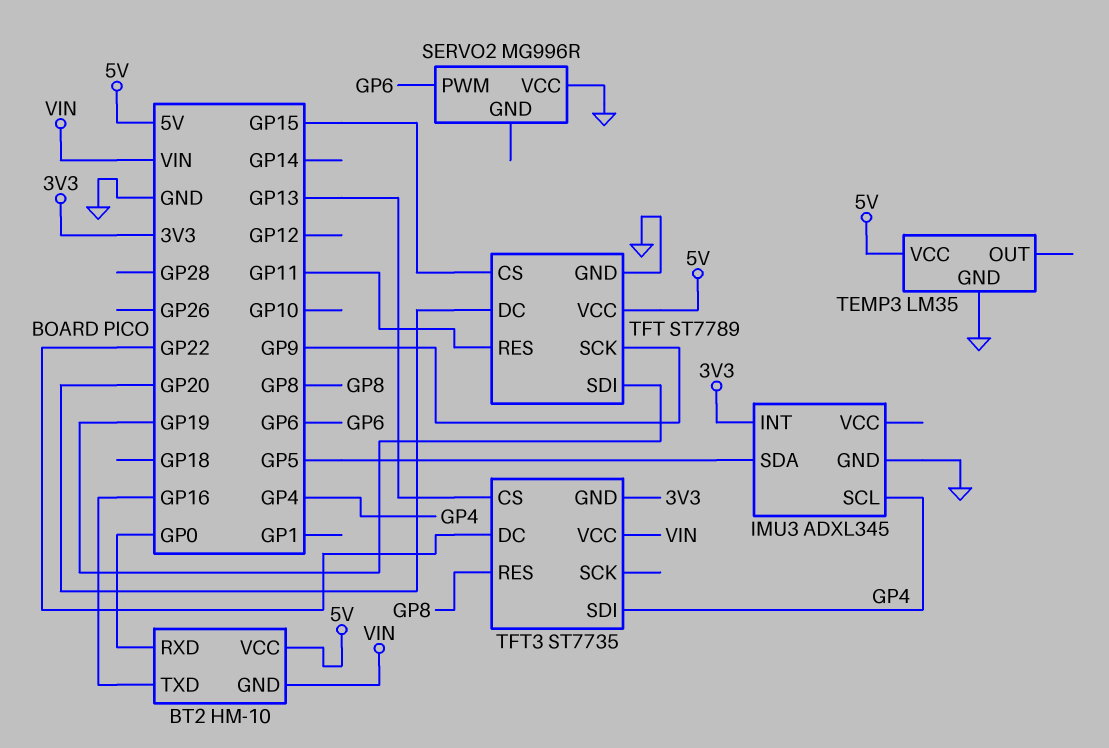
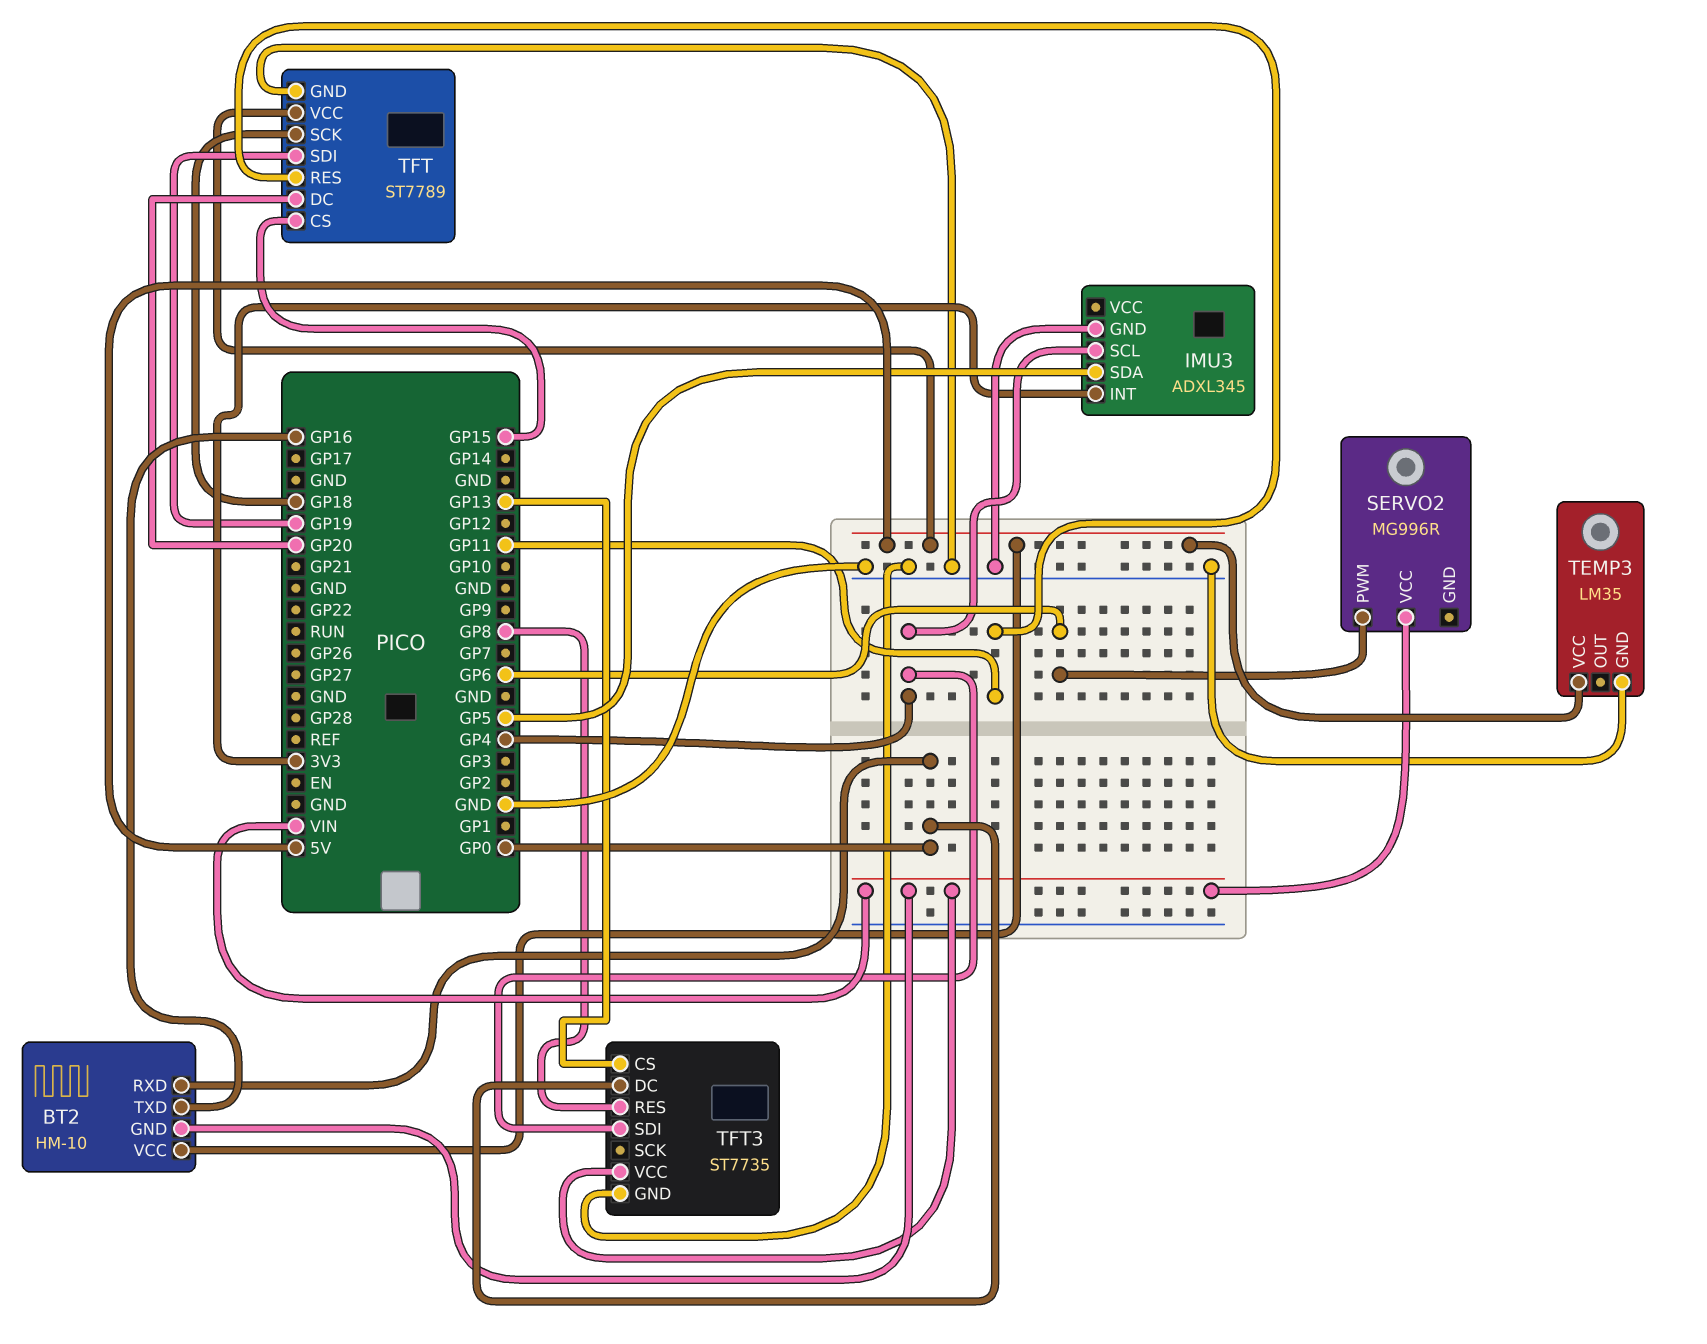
SERVO2 pin VCC: GND -> VIN
TFT pin SCK: GP9 -> GP18
TFT3 pin DC: GP22 -> GP0
TFT3 pin GND: 3V3 -> GND

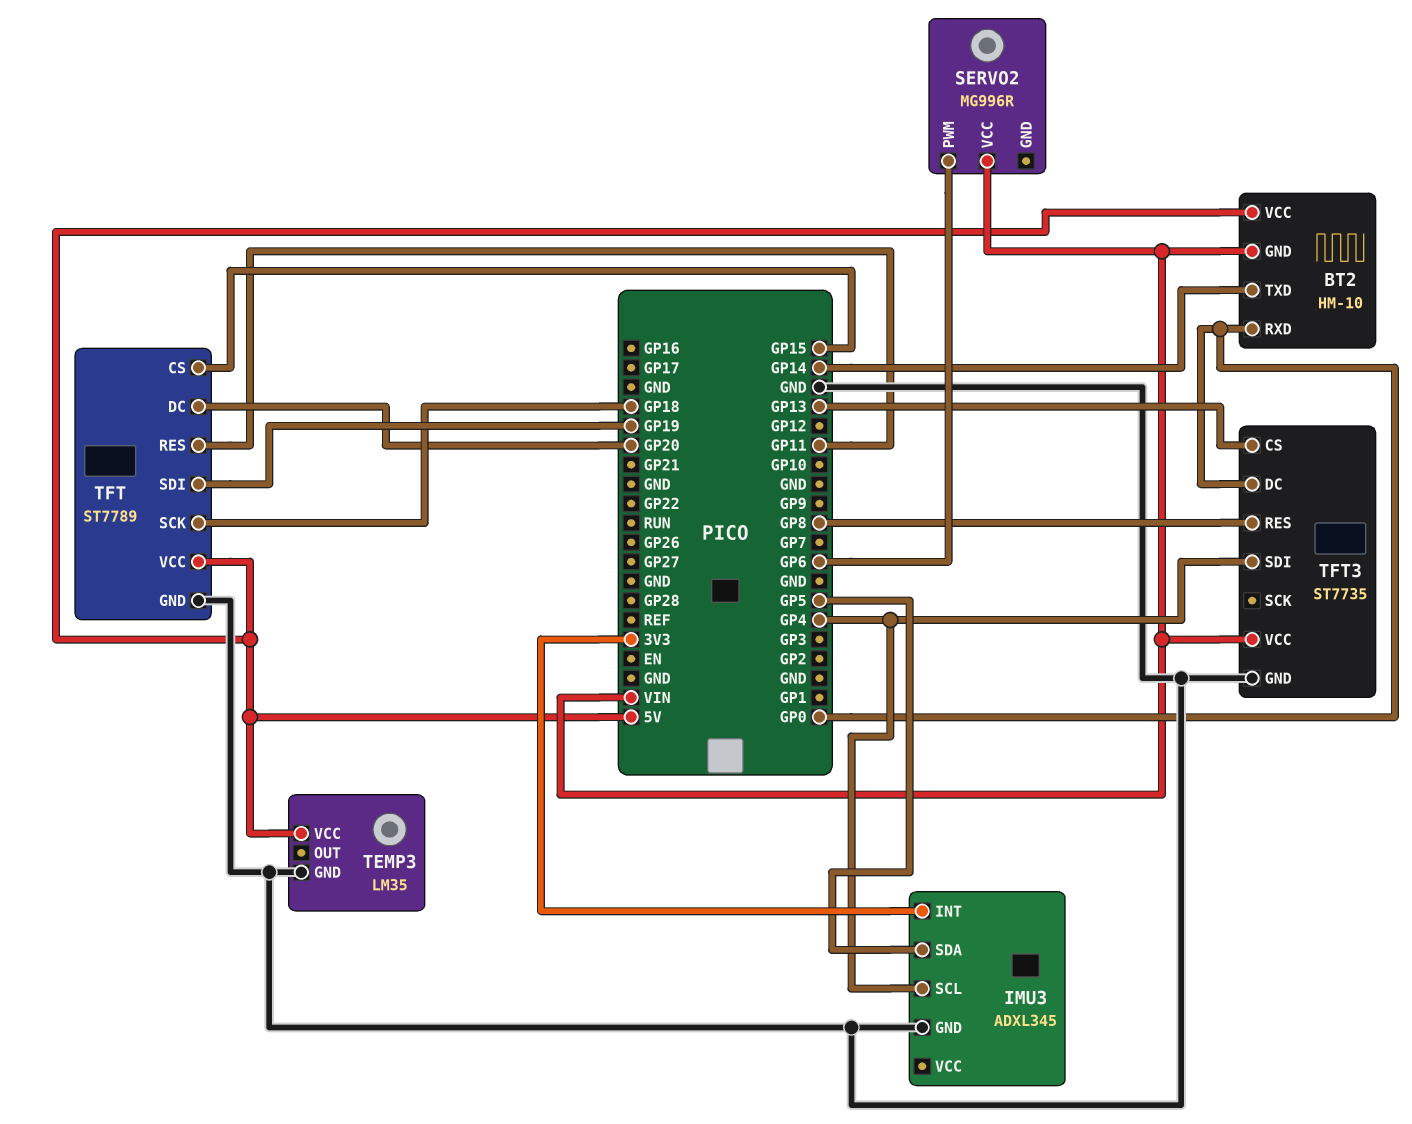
BT2 pin TXD: GP16 -> GP14

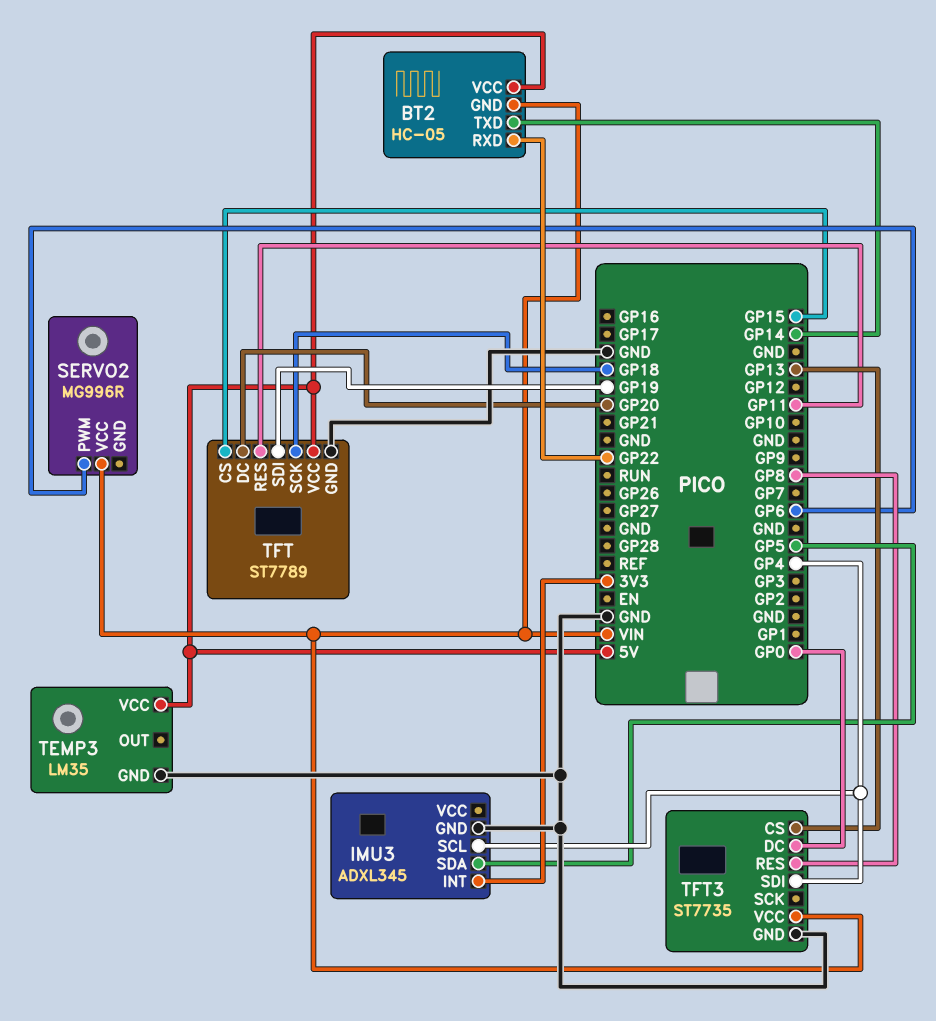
BT2: HM-10 -> HC-05
BT2 pin RXD: GP0 -> GP22

